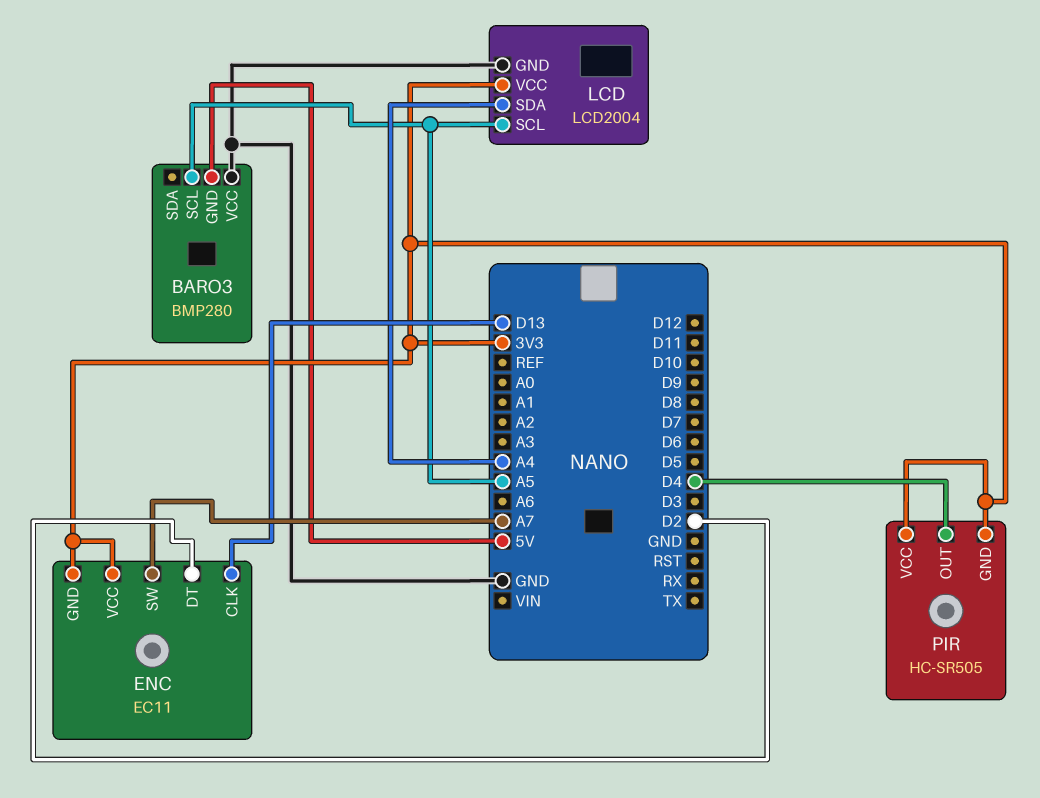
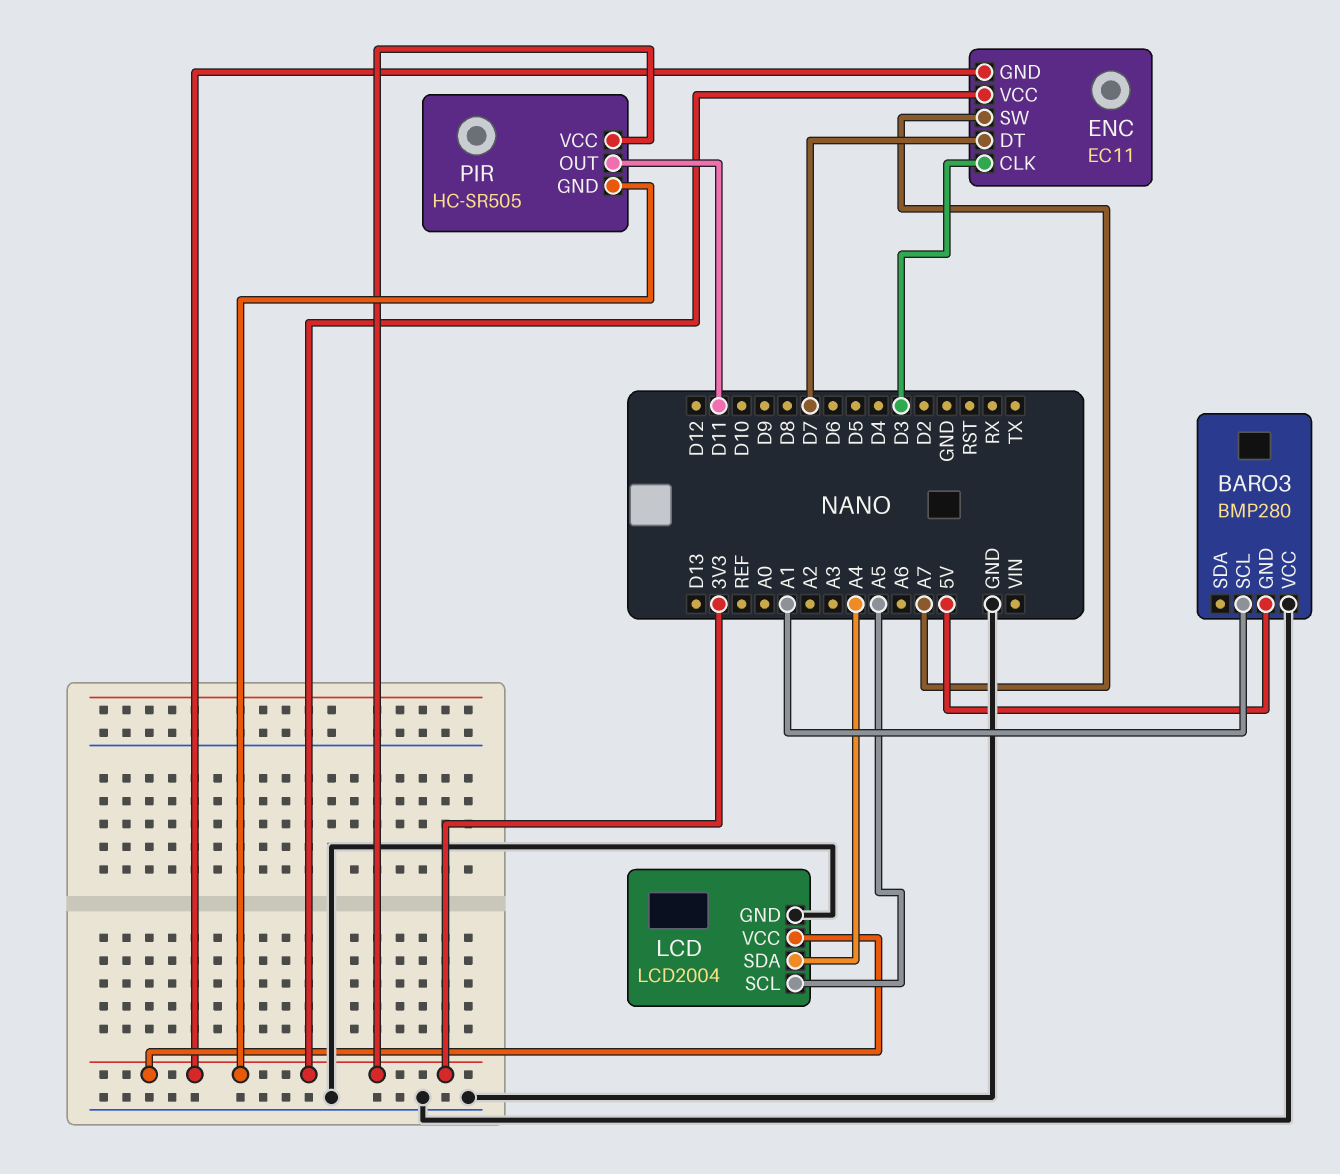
BARO3 pin SCL: A5 -> A1
ENC pin CLK: D13 -> D3
ENC pin DT: D2 -> D7
PIR pin OUT: D4 -> D11

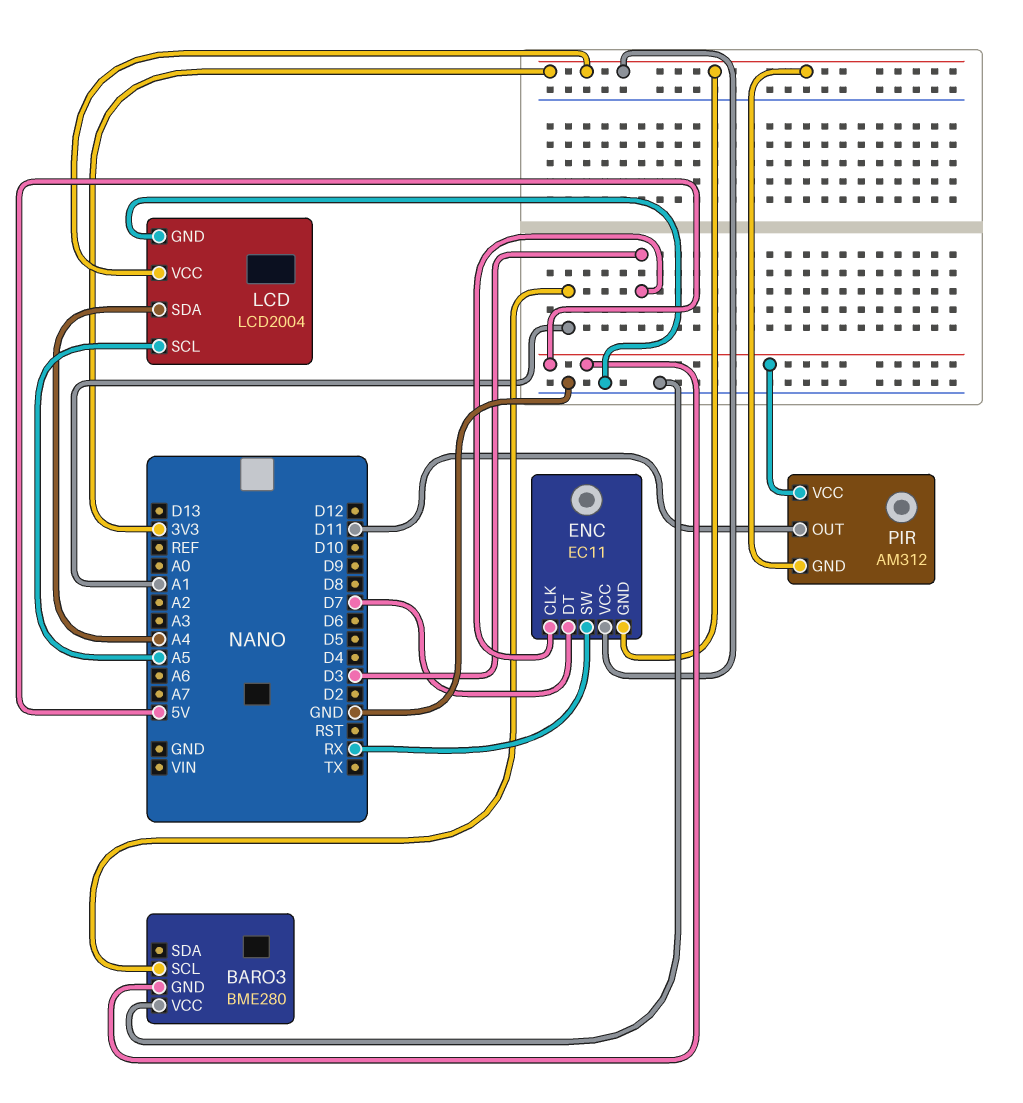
BARO3: BMP280 -> BME280
ENC pin SW: A7 -> RX
PIR: HC-SR505 -> AM312
PIR pin VCC: 3V3 -> 5V

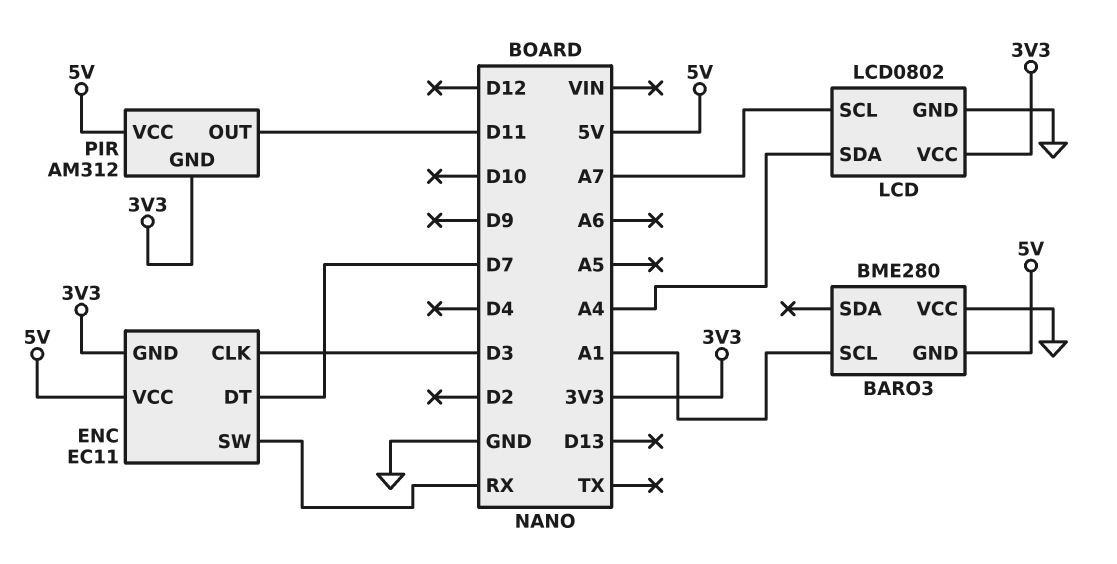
ENC pin VCC: 3V3 -> 5V
LCD: LCD2004 -> LCD0802
LCD pin SCL: A5 -> A7

